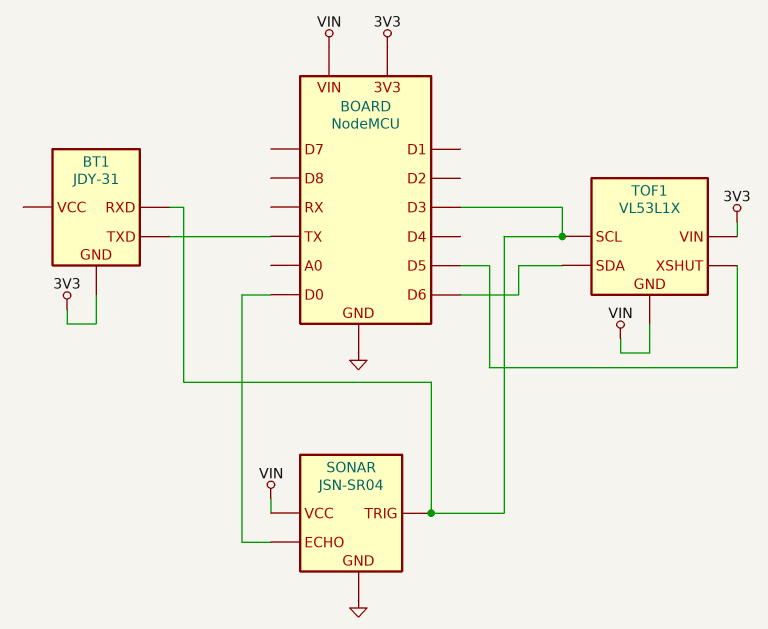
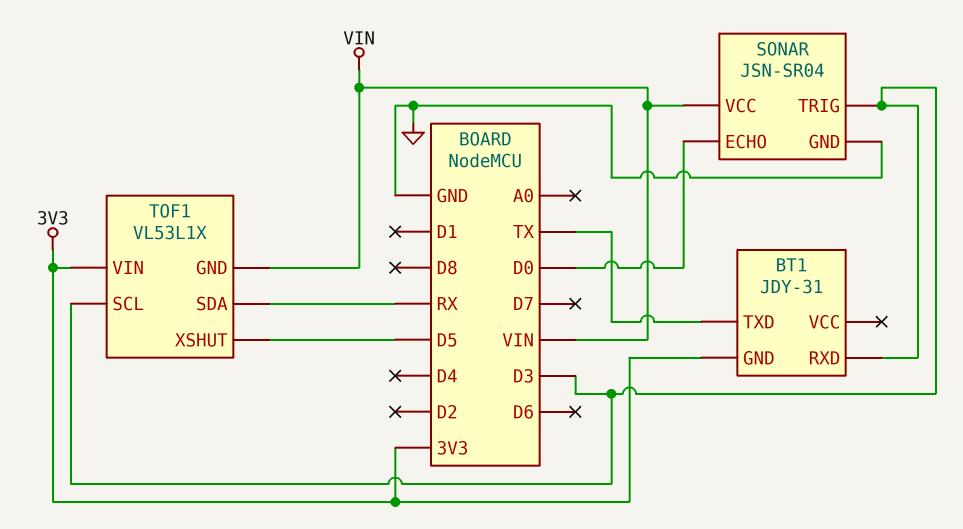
TOF1 pin SDA: D6 -> RX

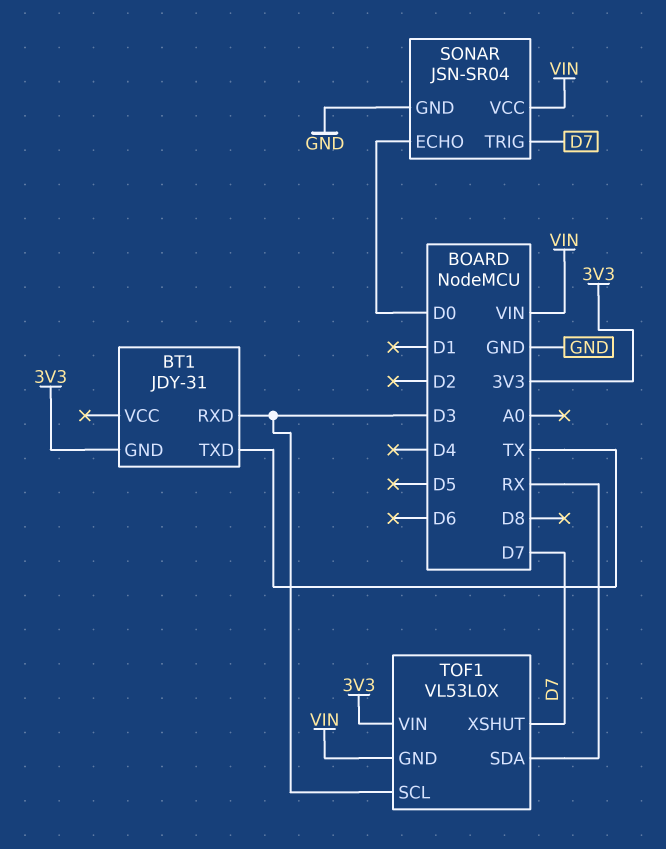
SONAR pin TRIG: D3 -> D7
TOF1: VL53L1X -> VL53L0X
TOF1 pin XSHUT: D5 -> D7

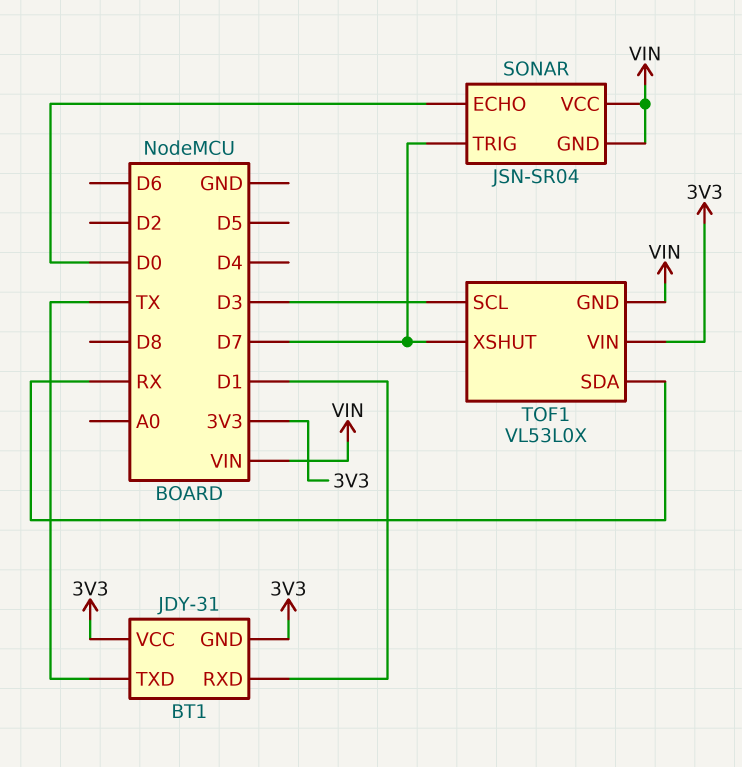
BT1 pin RXD: D3 -> D1
BT1 pin VCC: none -> 3V3
SONAR pin GND: GND -> VIN

